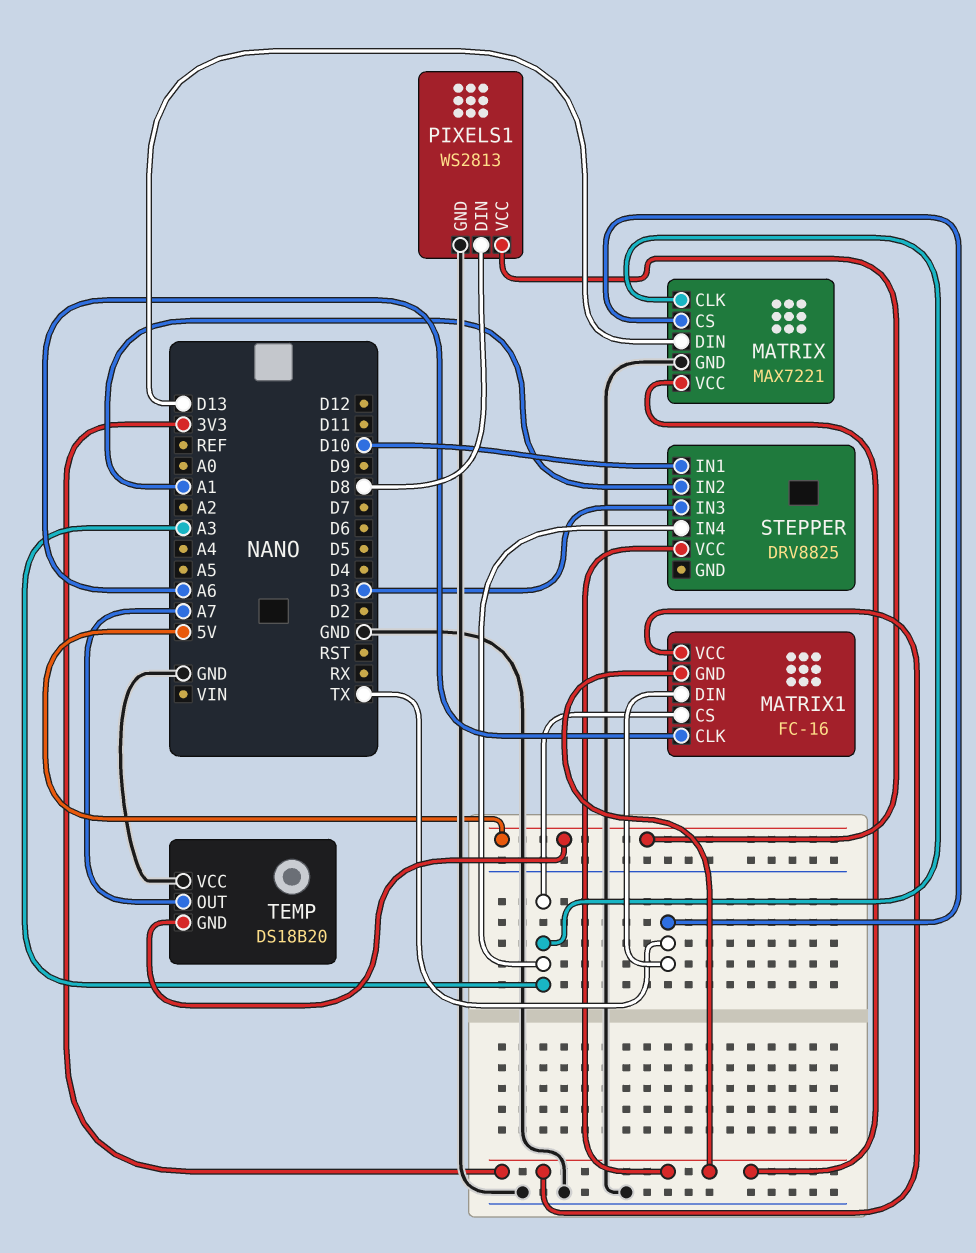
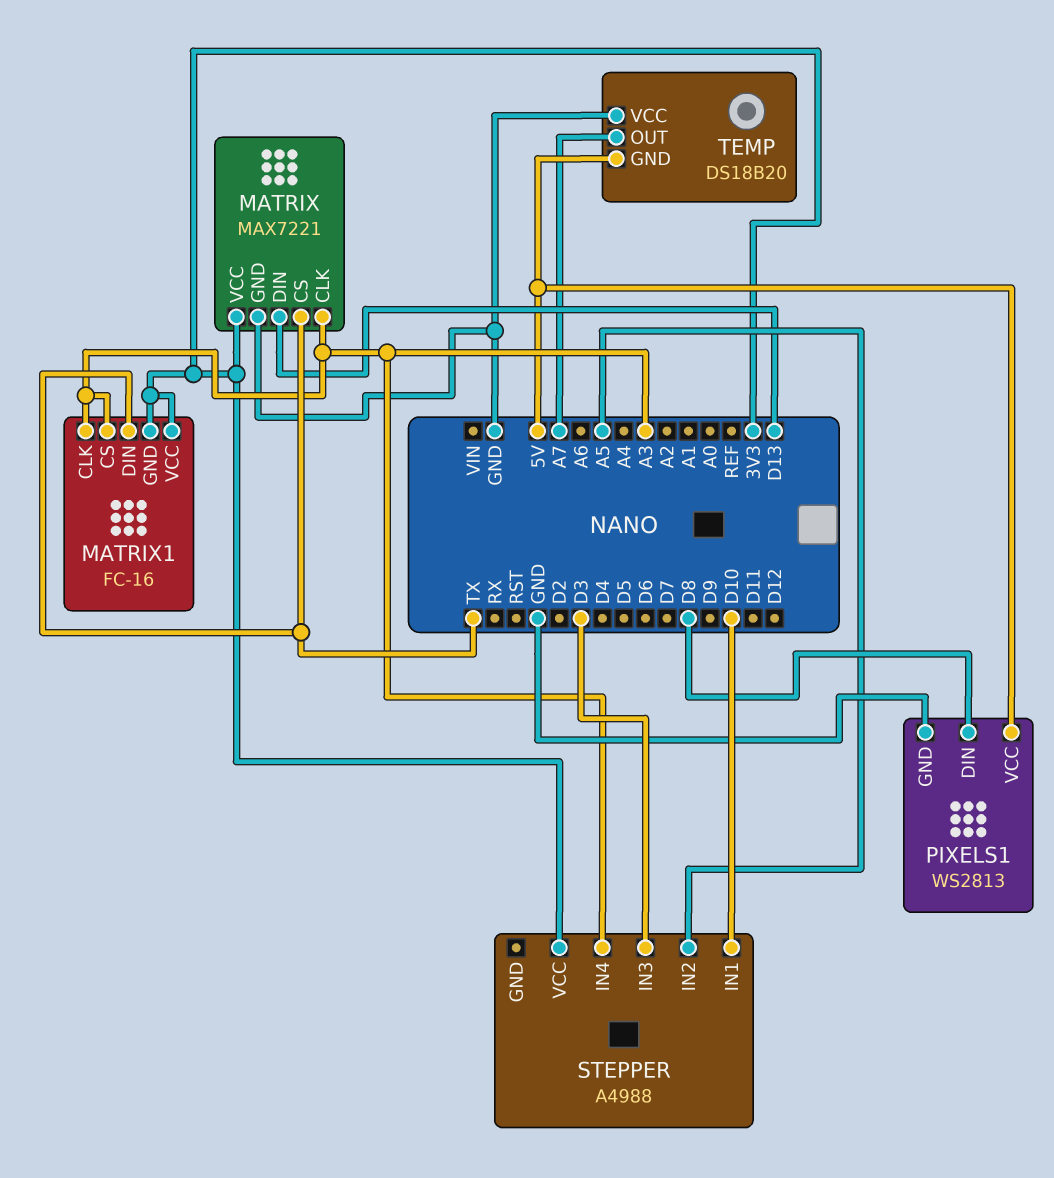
MATRIX1 pin CLK: A6 -> A3
STEPPER: DRV8825 -> A4988
STEPPER pin IN2: A1 -> A5

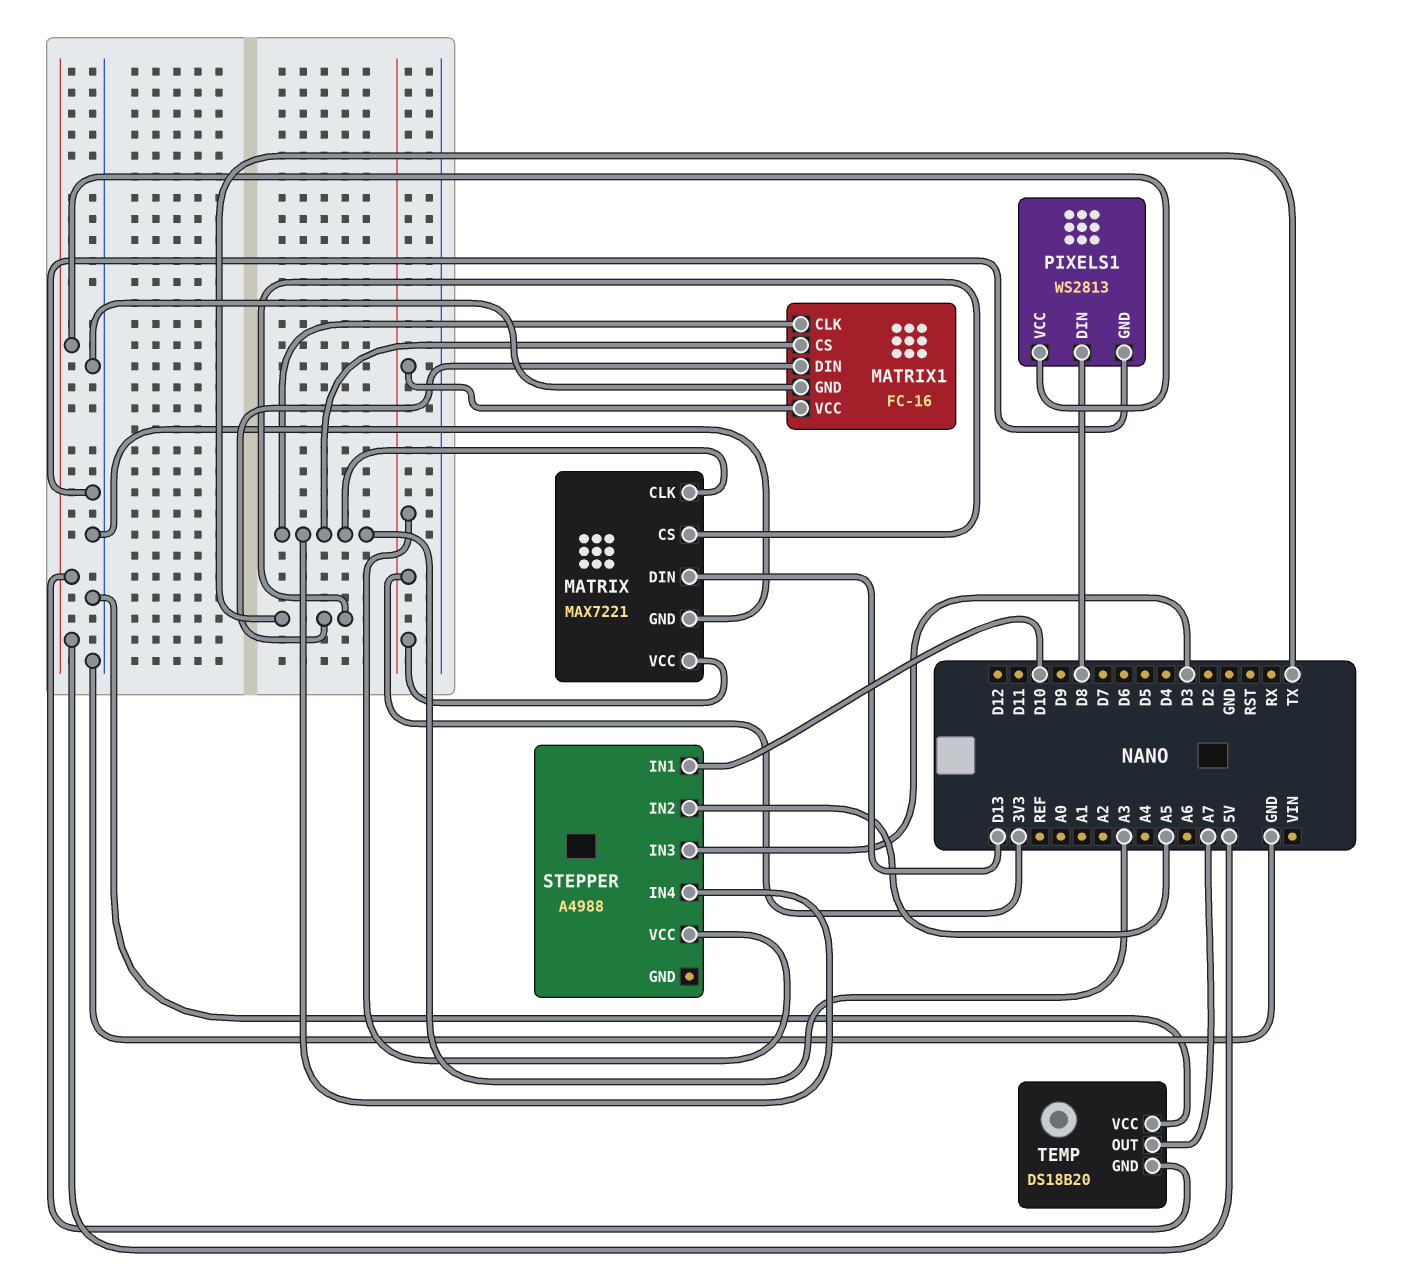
MATRIX1 pin GND: 3V3 -> GND

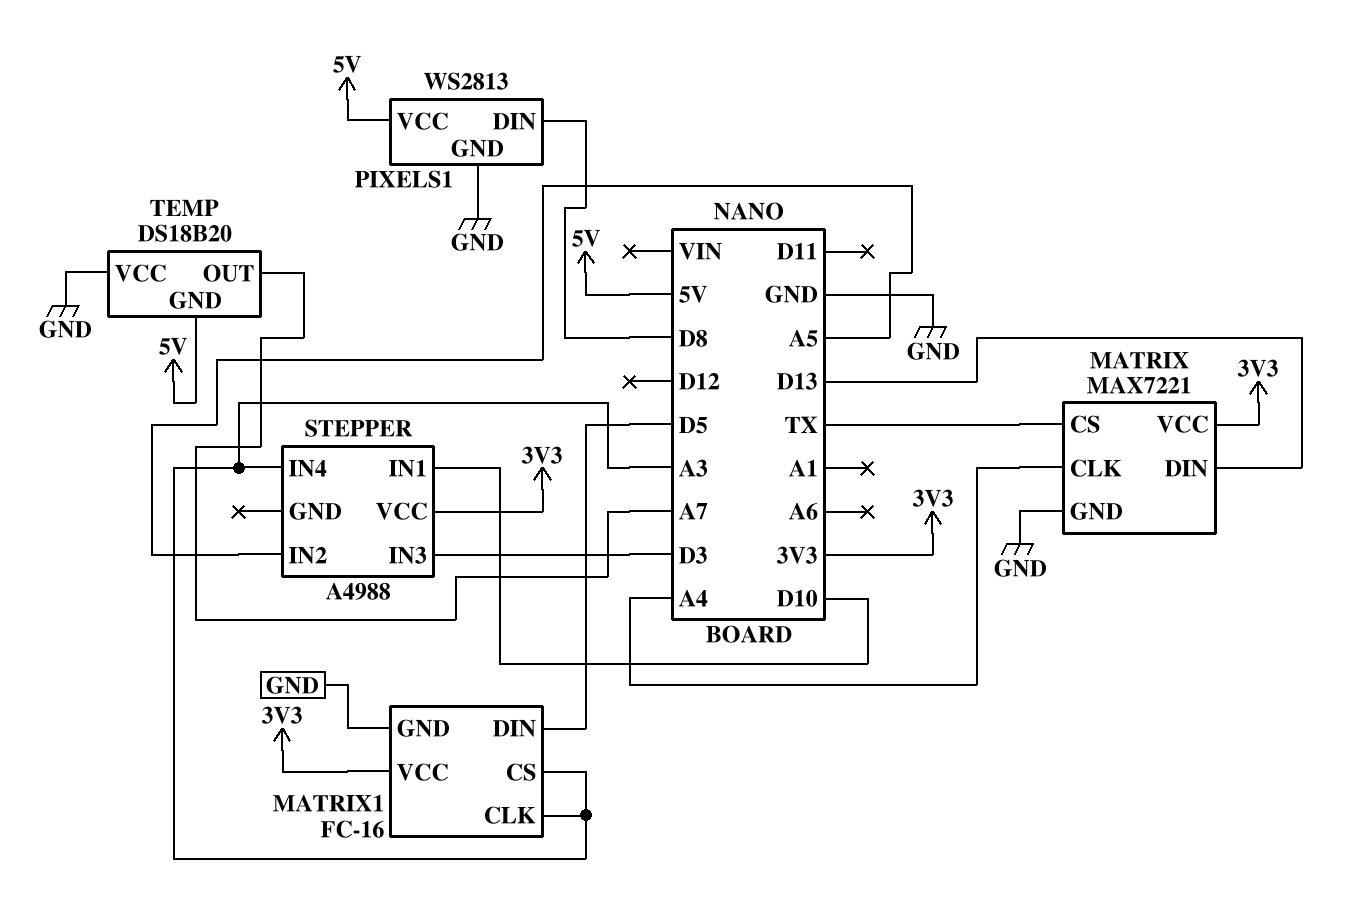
MATRIX pin CLK: A3 -> A4
MATRIX1 pin DIN: TX -> D5

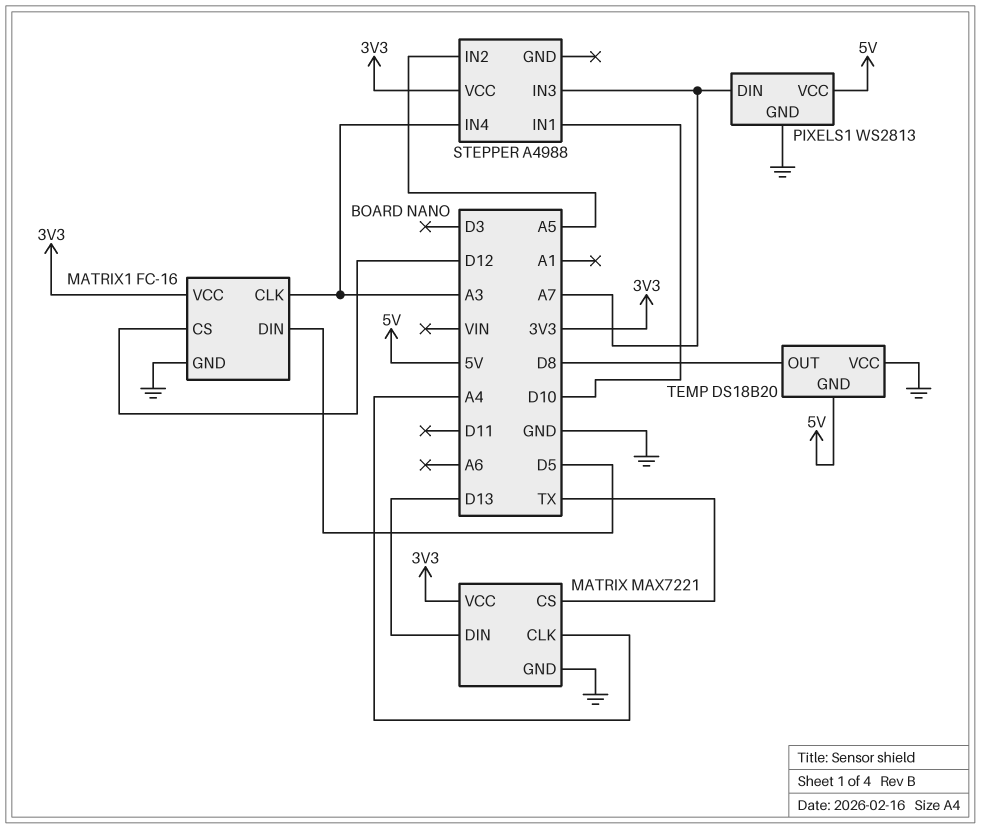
MATRIX1 pin CS: A3 -> D12
PIXELS1 pin DIN: D8 -> A7
STEPPER pin IN3: D3 -> A7
TEMP pin OUT: A7 -> D8

